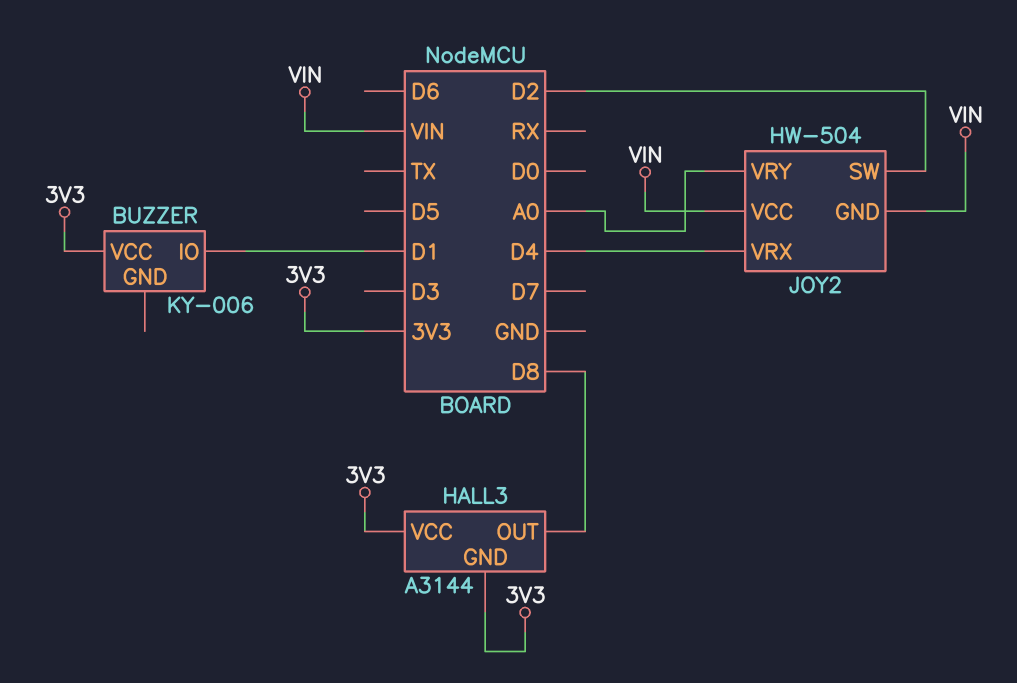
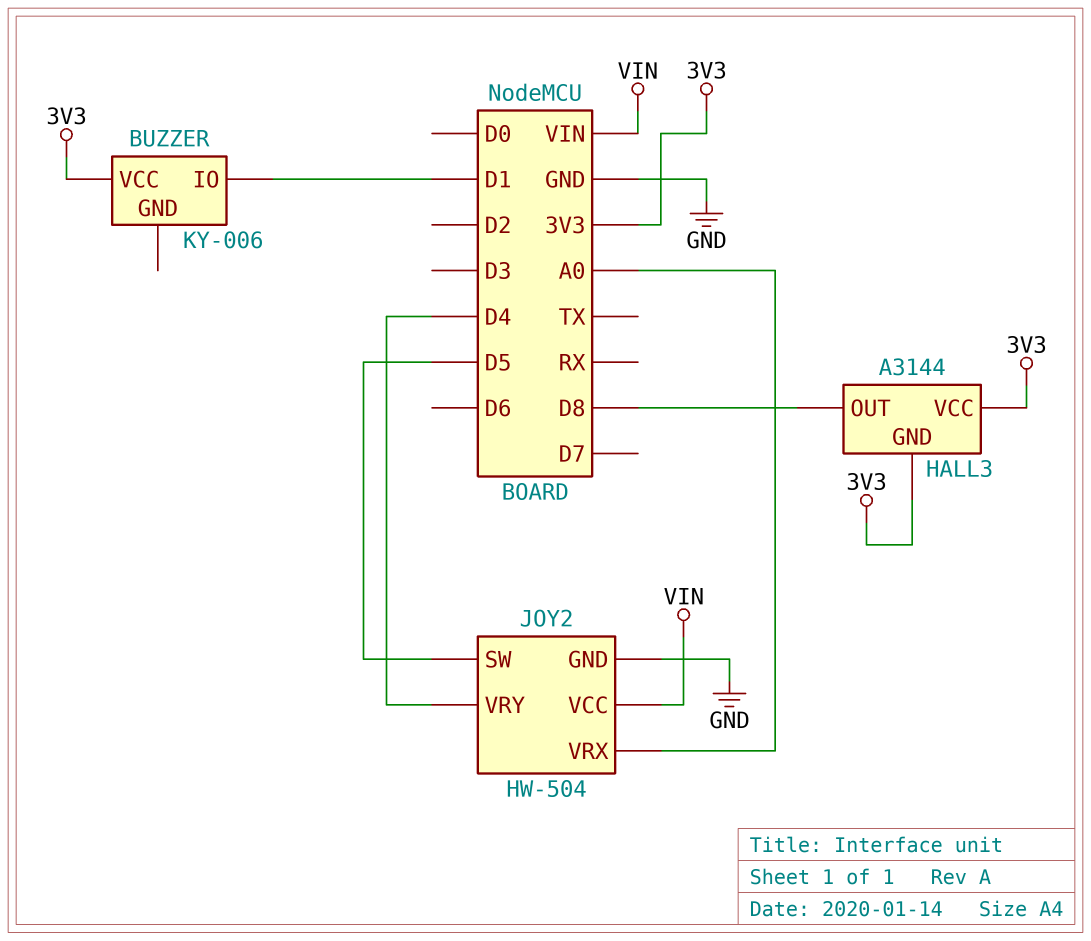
JOY2 pin GND: VIN -> GND
JOY2 pin SW: D2 -> D5
JOY2 pin VRX: D4 -> A0
JOY2 pin VRY: A0 -> D4

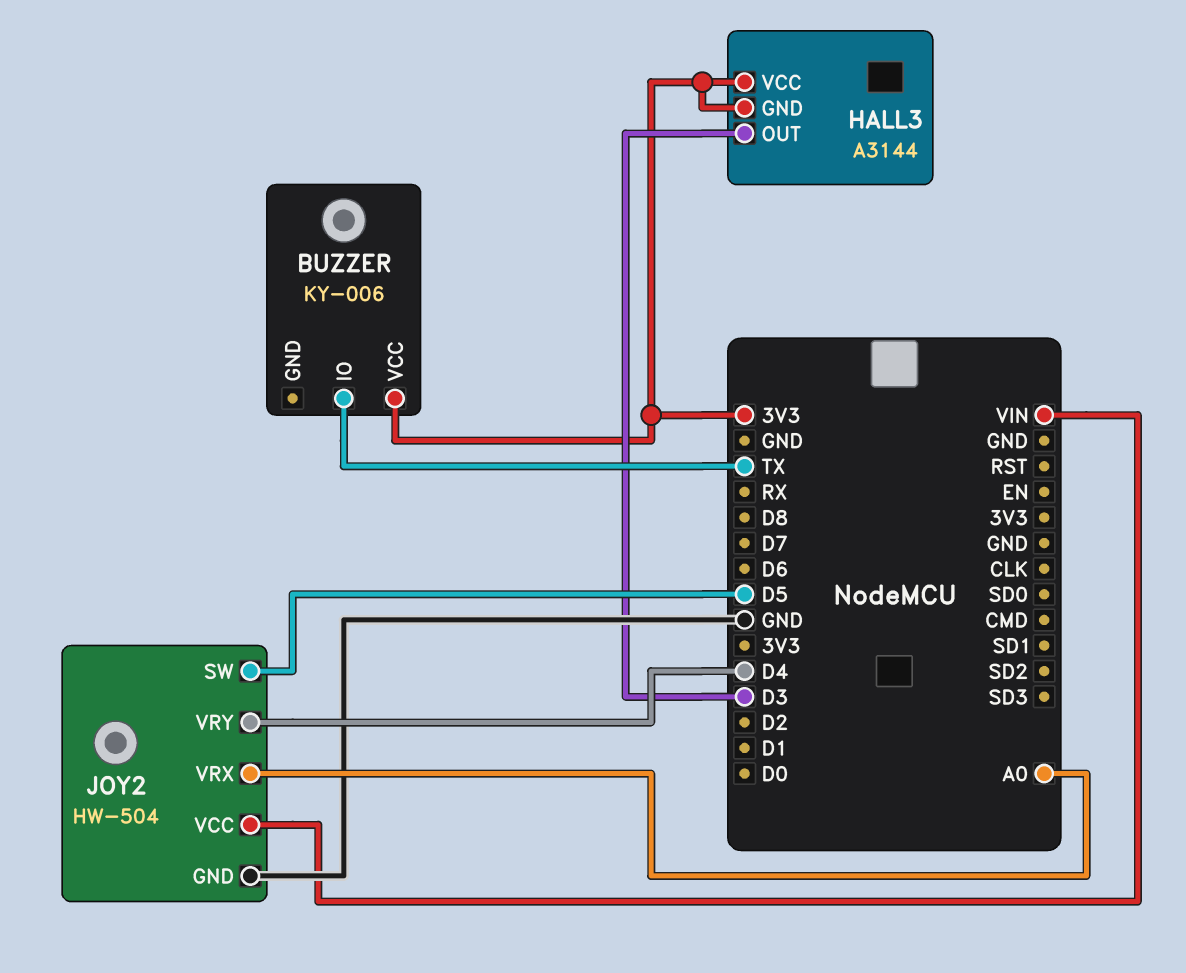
BUZZER pin IO: D1 -> TX
HALL3 pin OUT: D8 -> D3

